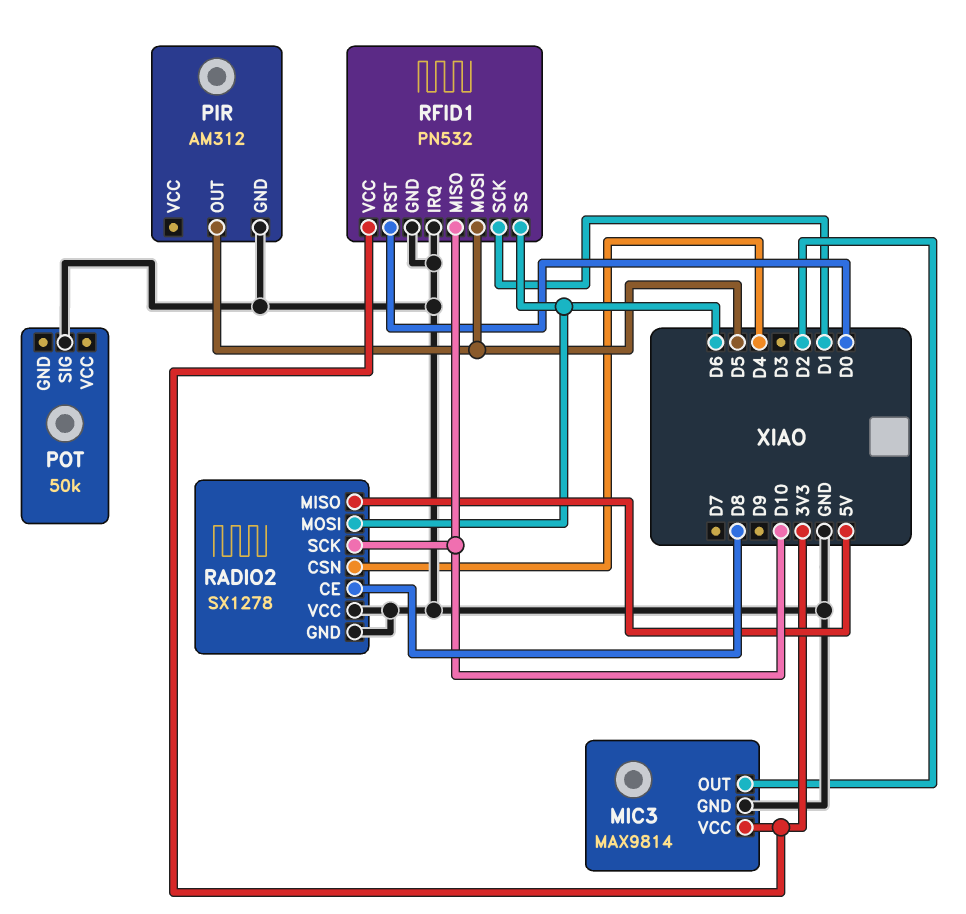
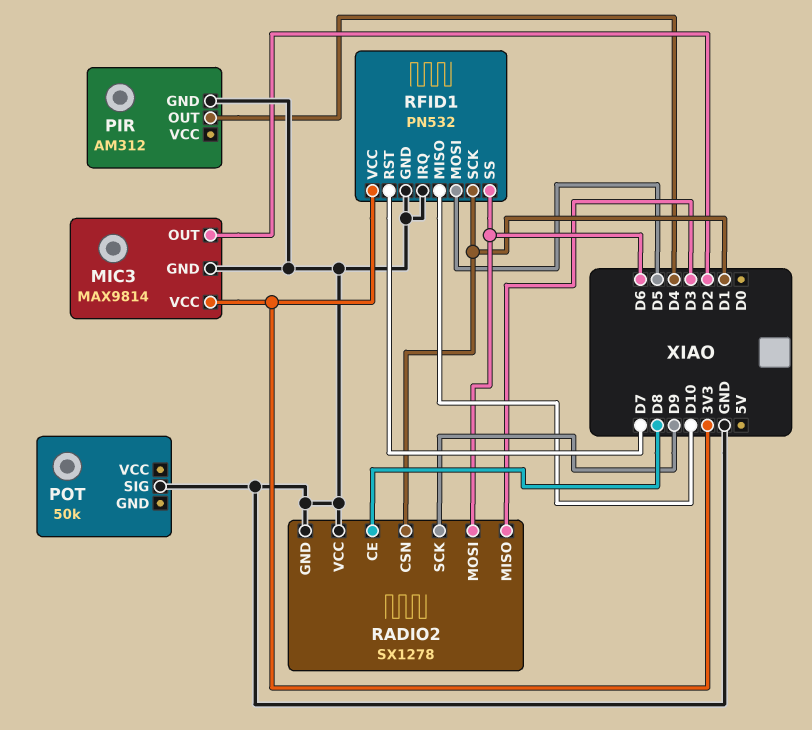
PIR pin OUT: D5 -> D4
RADIO2 pin CSN: D4 -> D1
RADIO2 pin MISO: 5V -> D3
RADIO2 pin SCK: D10 -> D9
RFID1 pin RST: D0 -> D7

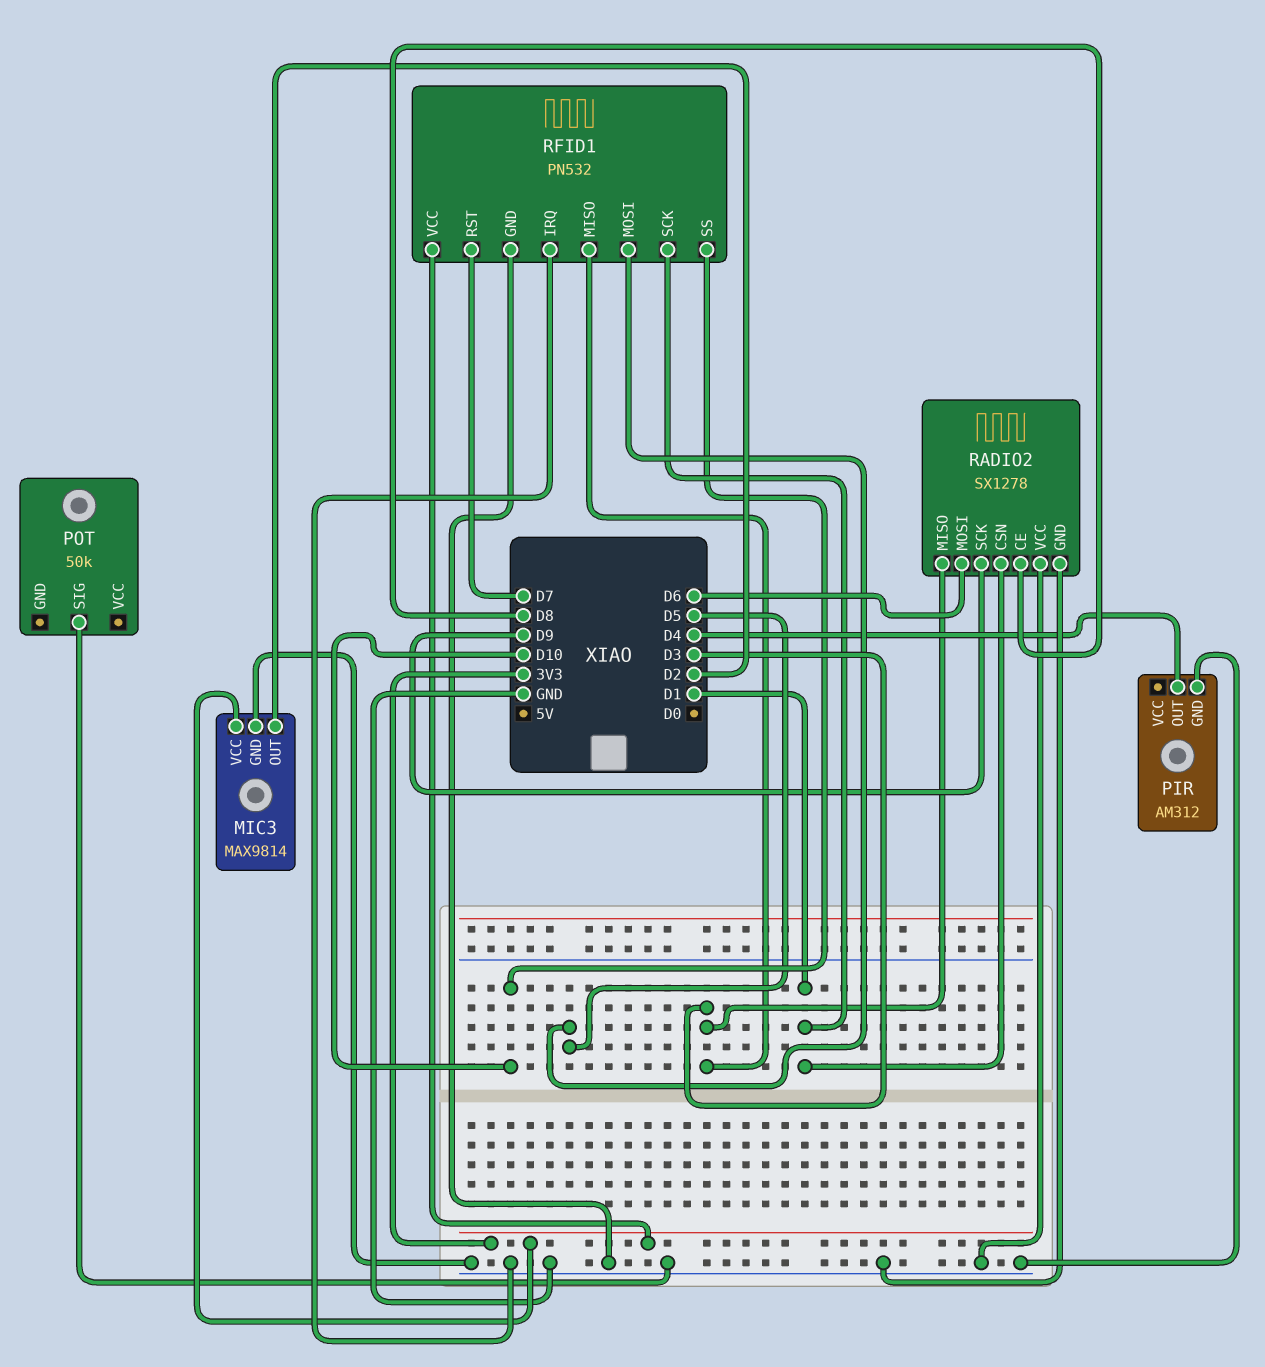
RFID1 pin MISO: D10 -> D3
RFID1 pin SS: D6 -> D10

